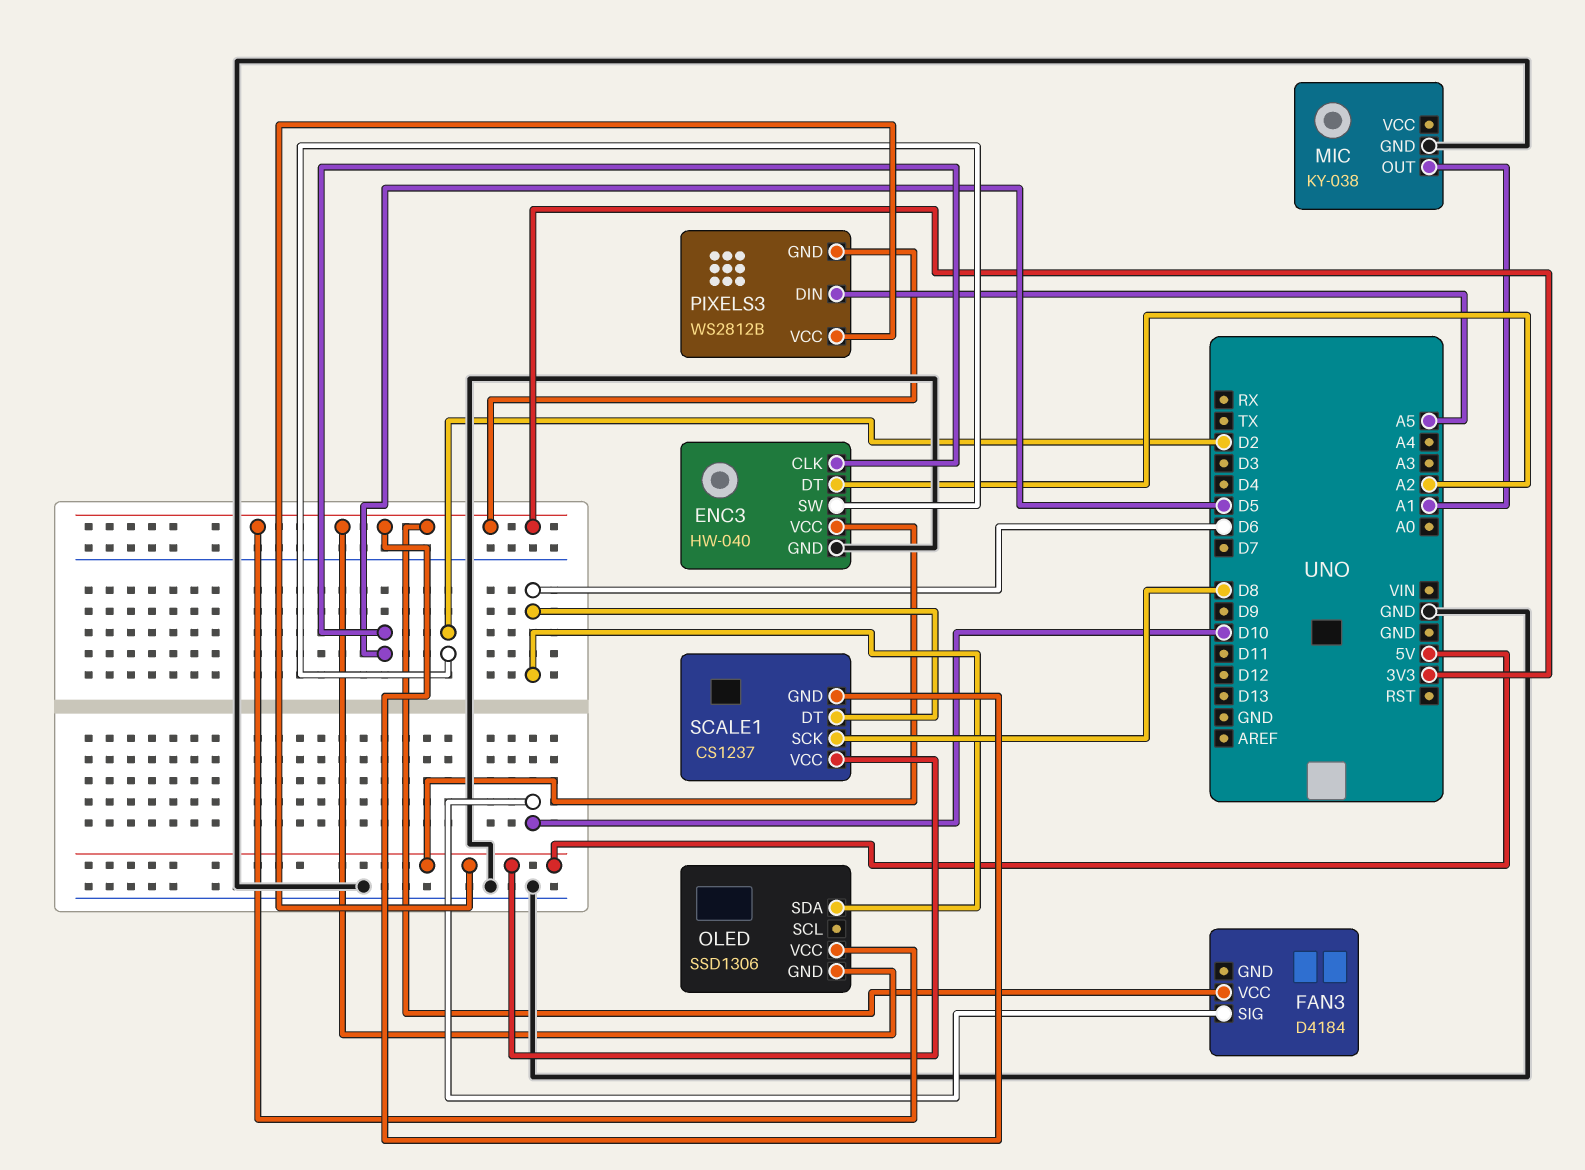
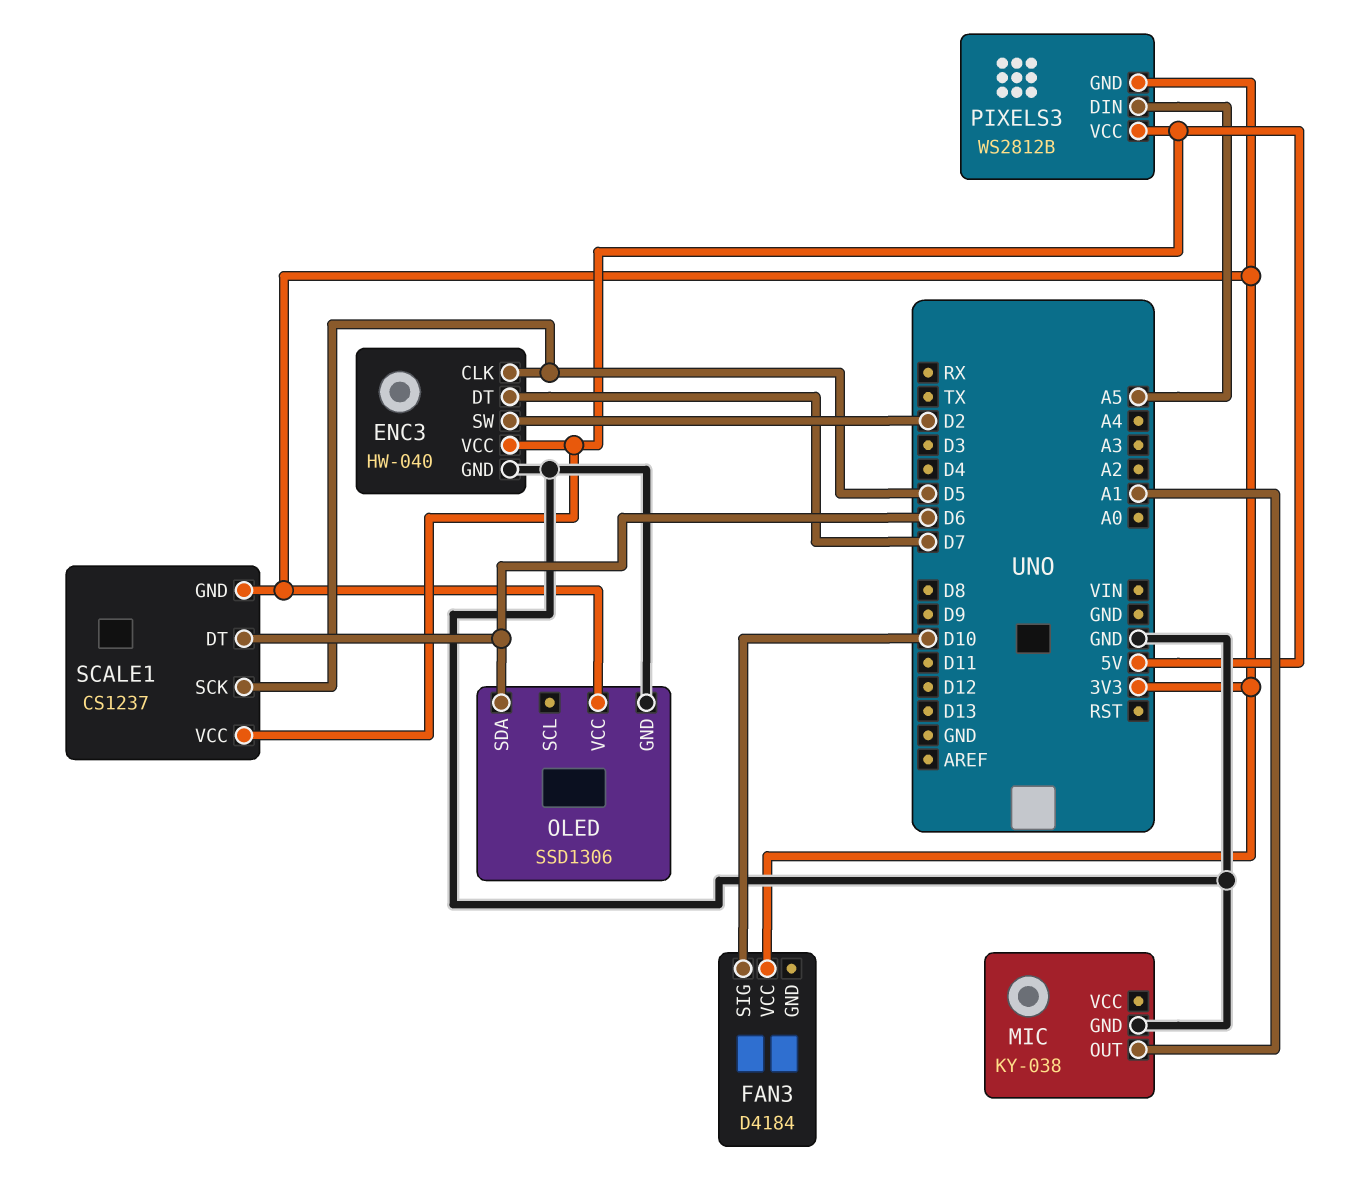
ENC3 pin DT: A2 -> D7
OLED pin GND: 3V3 -> GND
SCALE1 pin SCK: D8 -> D5

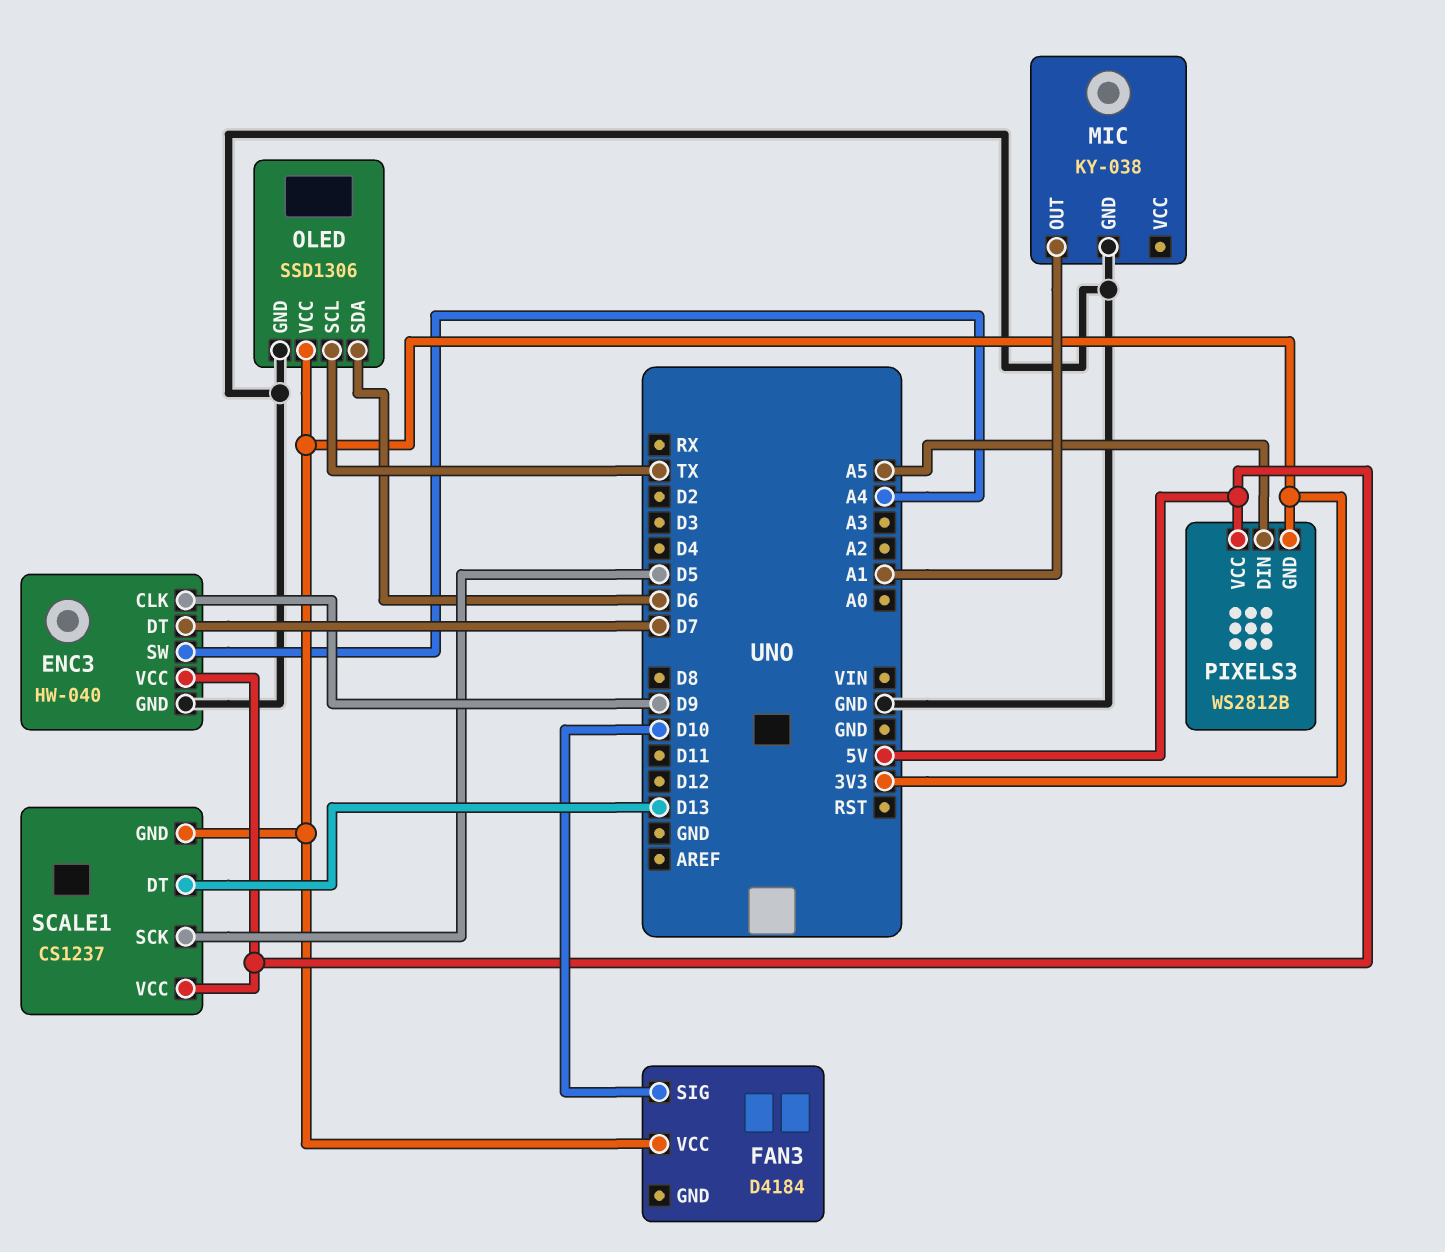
ENC3 pin CLK: D5 -> D9
ENC3 pin SW: D2 -> A4
OLED pin SCL: none -> TX
SCALE1 pin DT: D6 -> D13

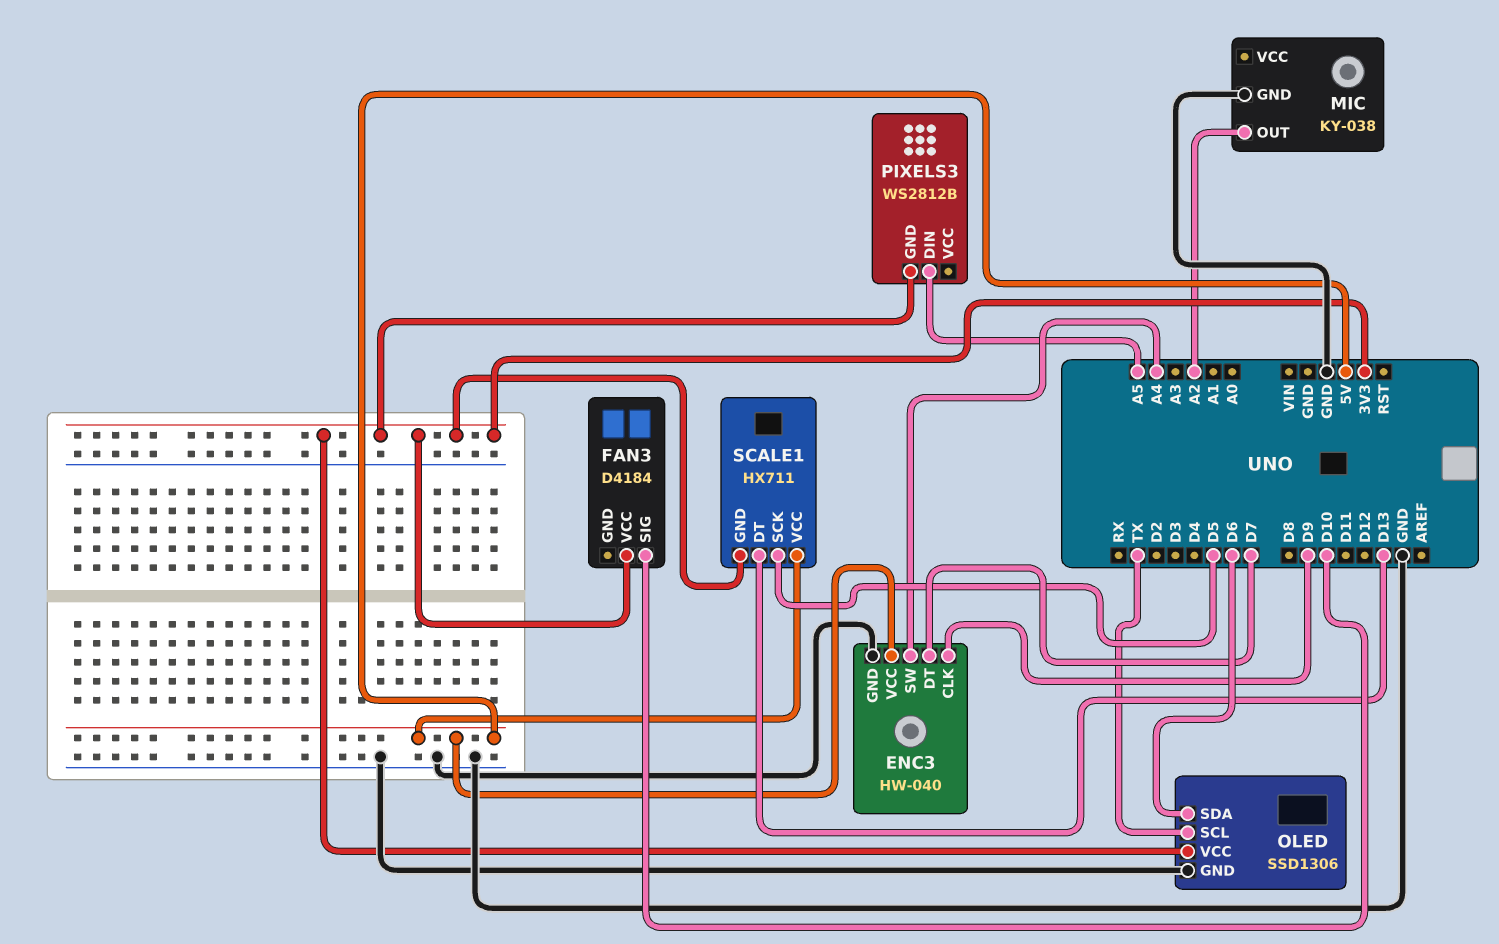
MIC pin OUT: A1 -> A2
PIXELS3 pin VCC: 5V -> none
SCALE1: CS1237 -> HX711

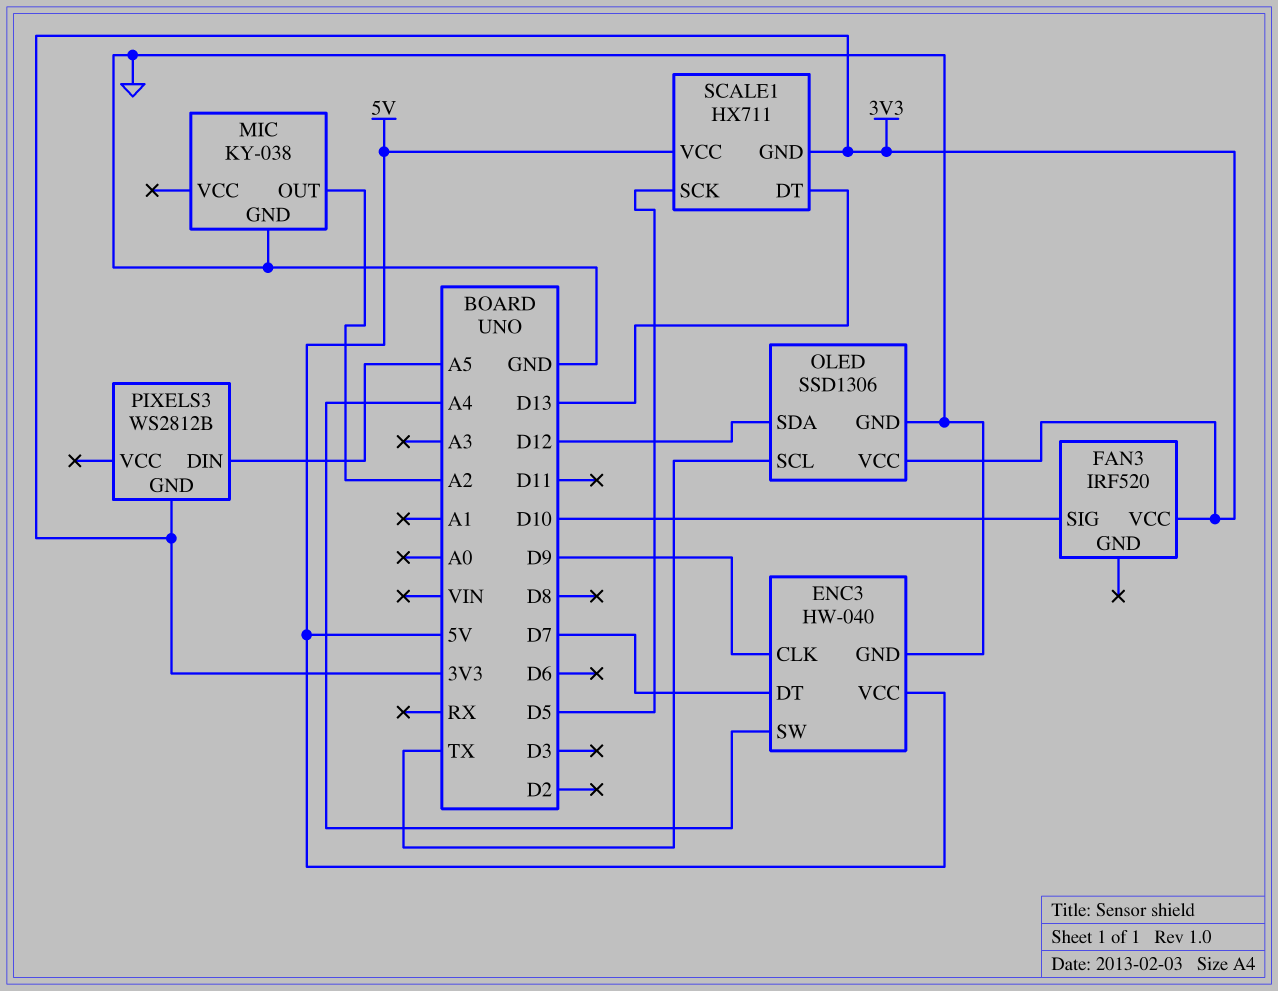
FAN3: D4184 -> IRF520
OLED pin SDA: D6 -> D12

